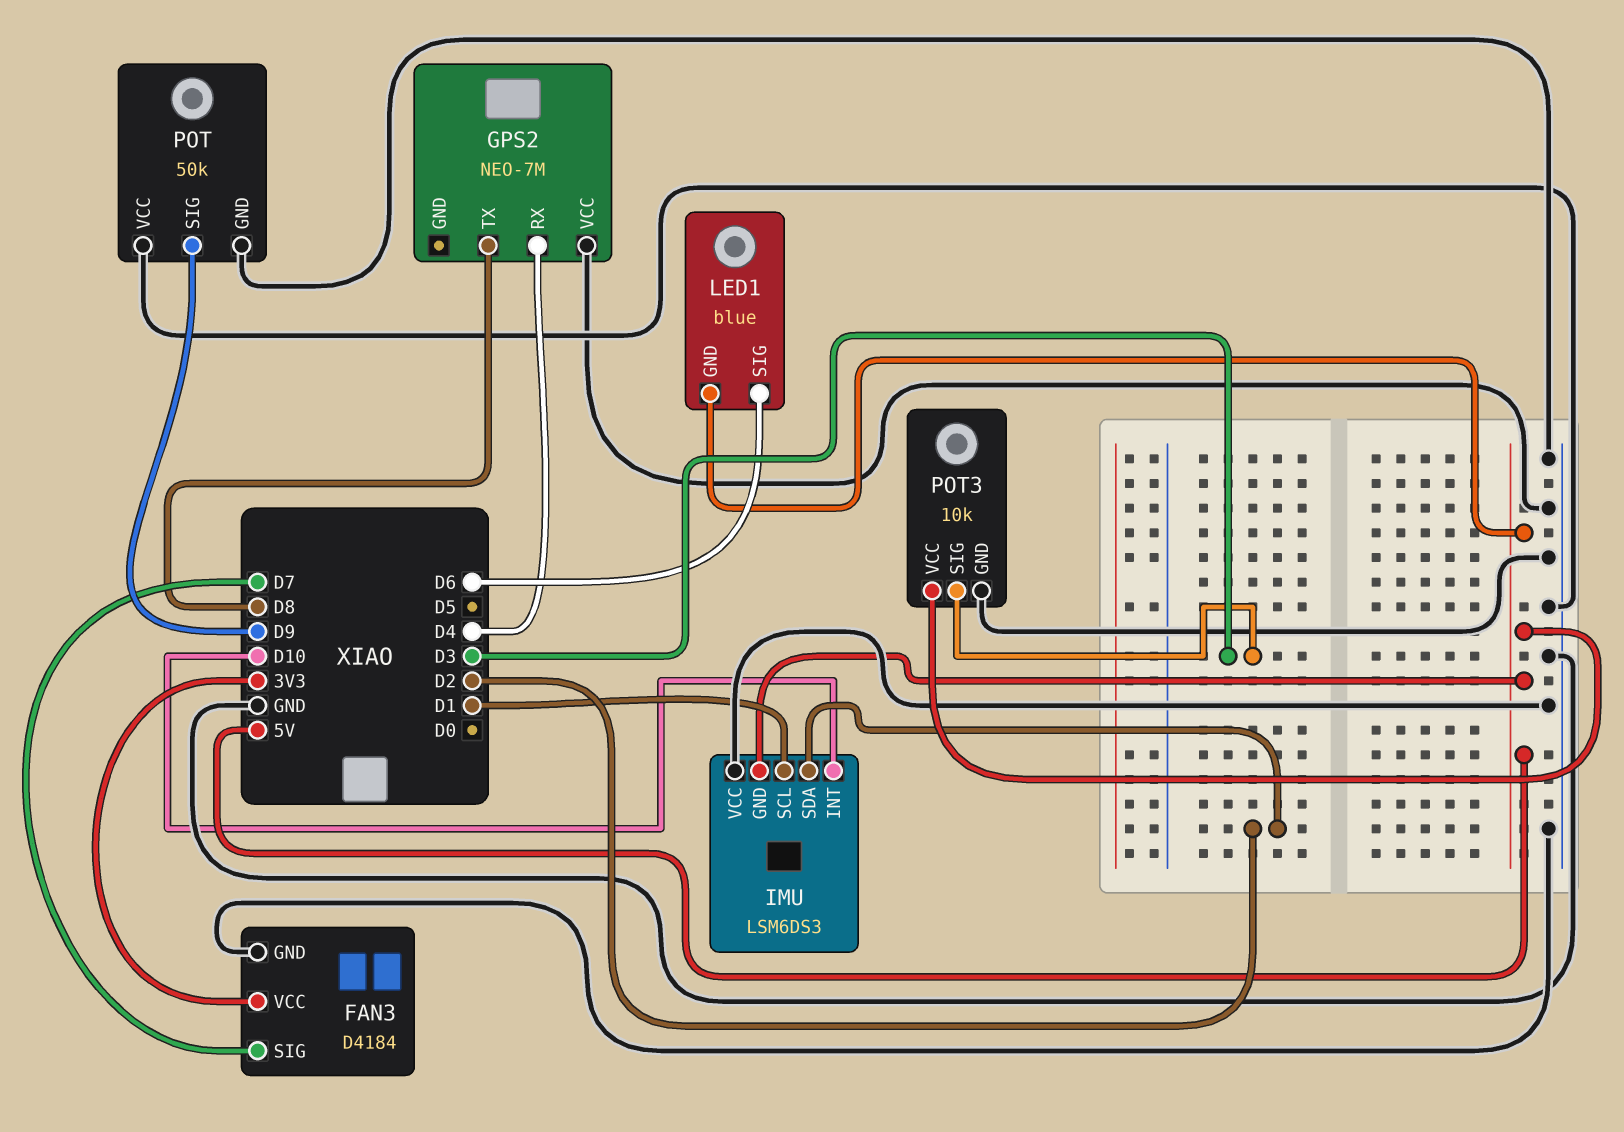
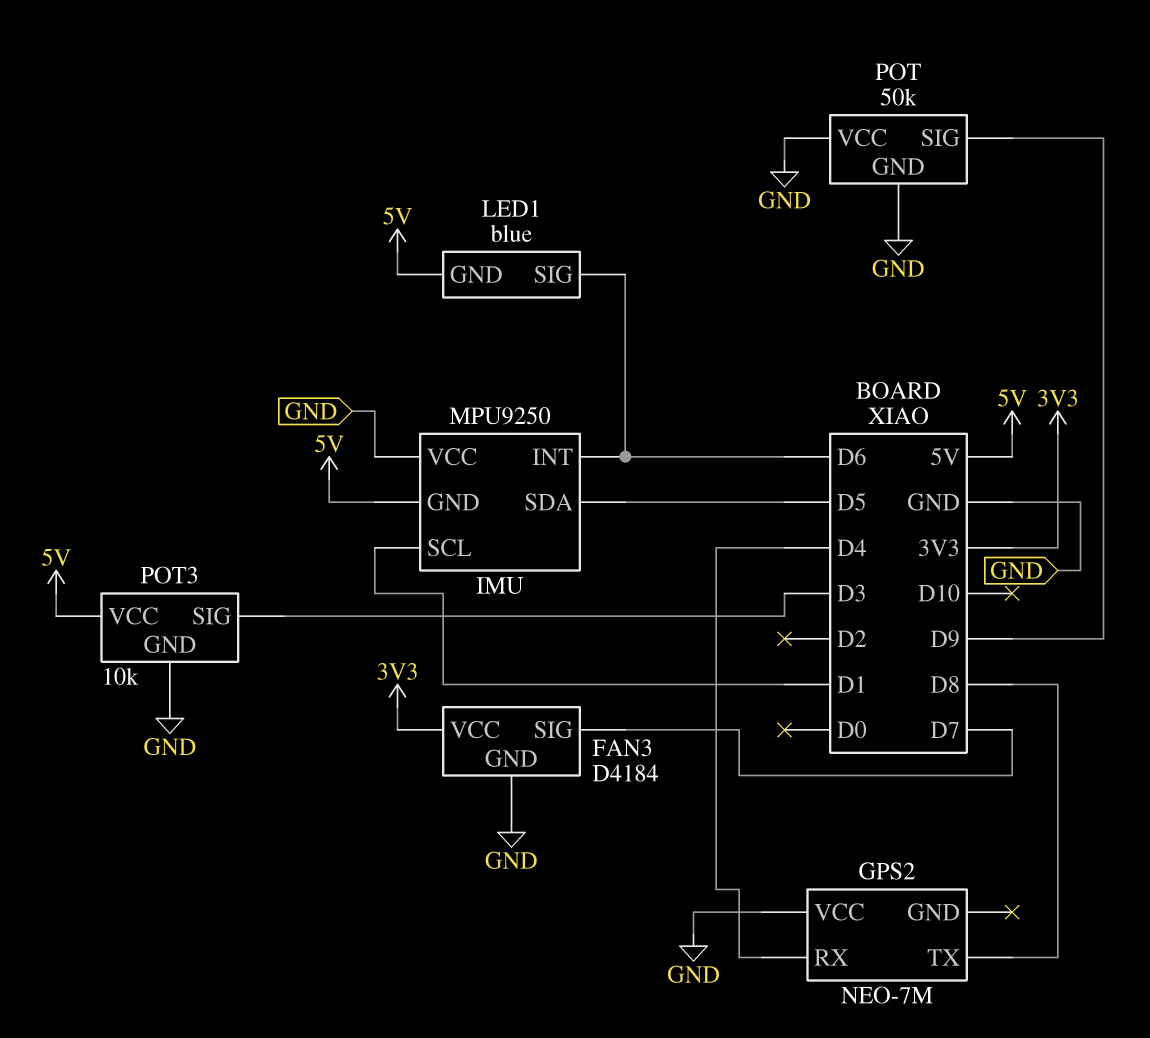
IMU: LSM6DS3 -> MPU9250
IMU pin INT: D10 -> D6
IMU pin SDA: D2 -> D5

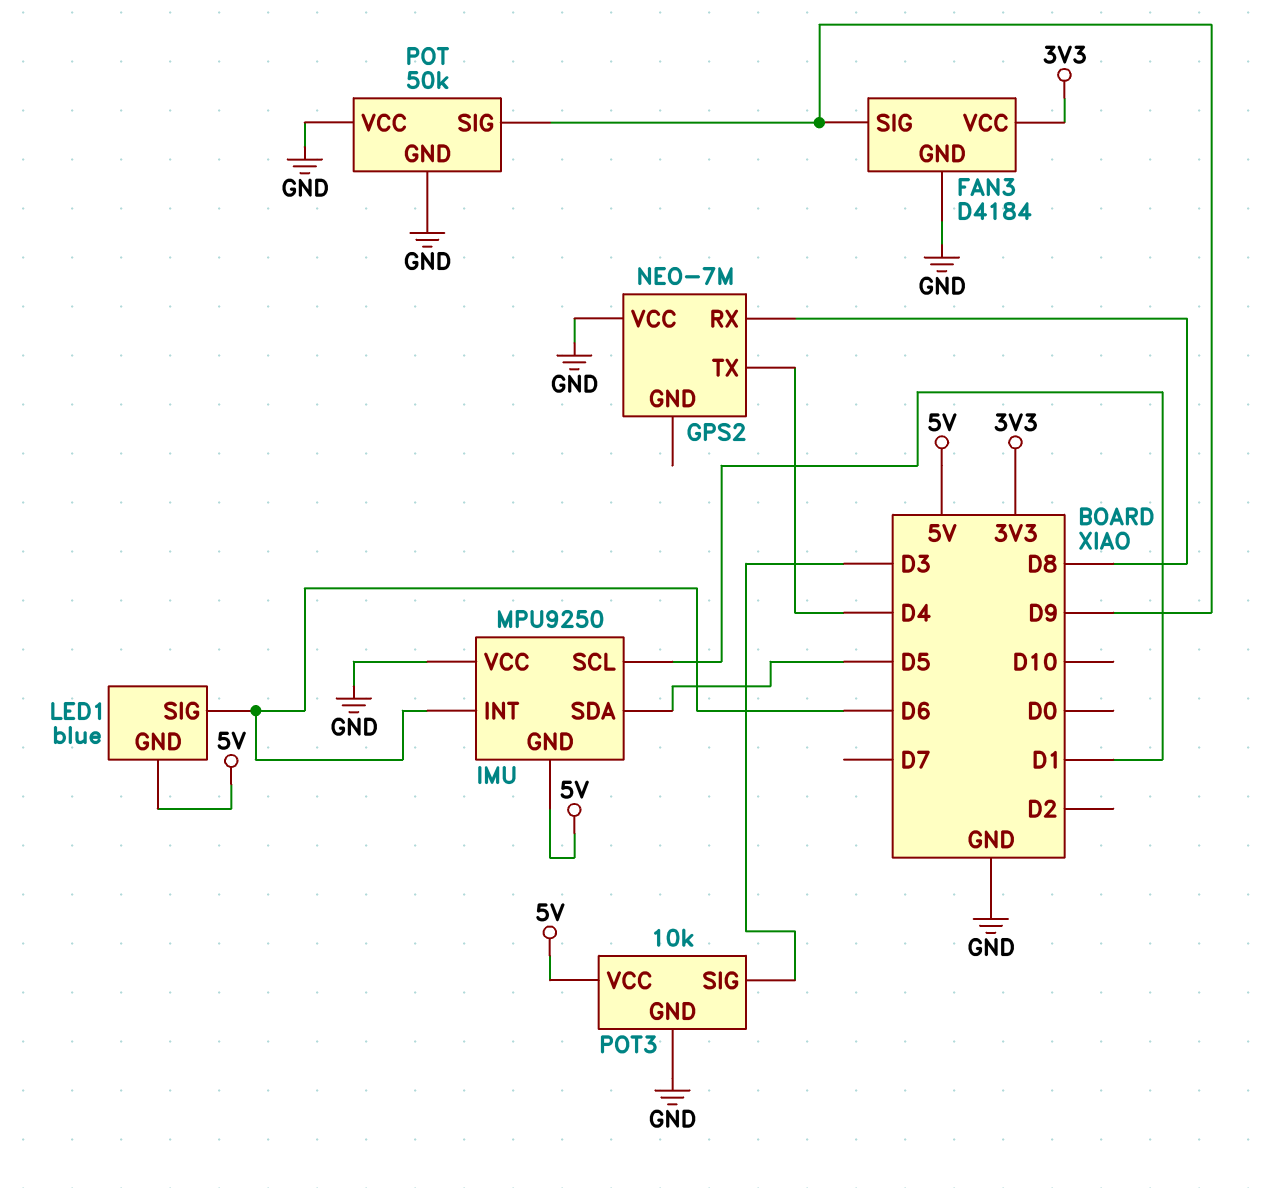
FAN3 pin SIG: D7 -> D9
GPS2 pin RX: D4 -> D8
GPS2 pin TX: D8 -> D4

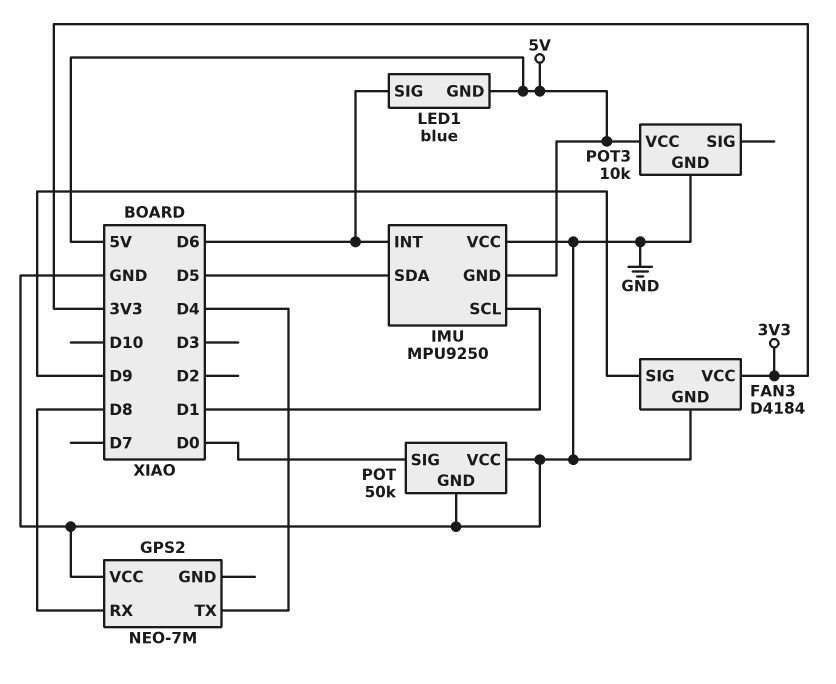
POT pin SIG: D9 -> D0
POT3 pin SIG: D3 -> none

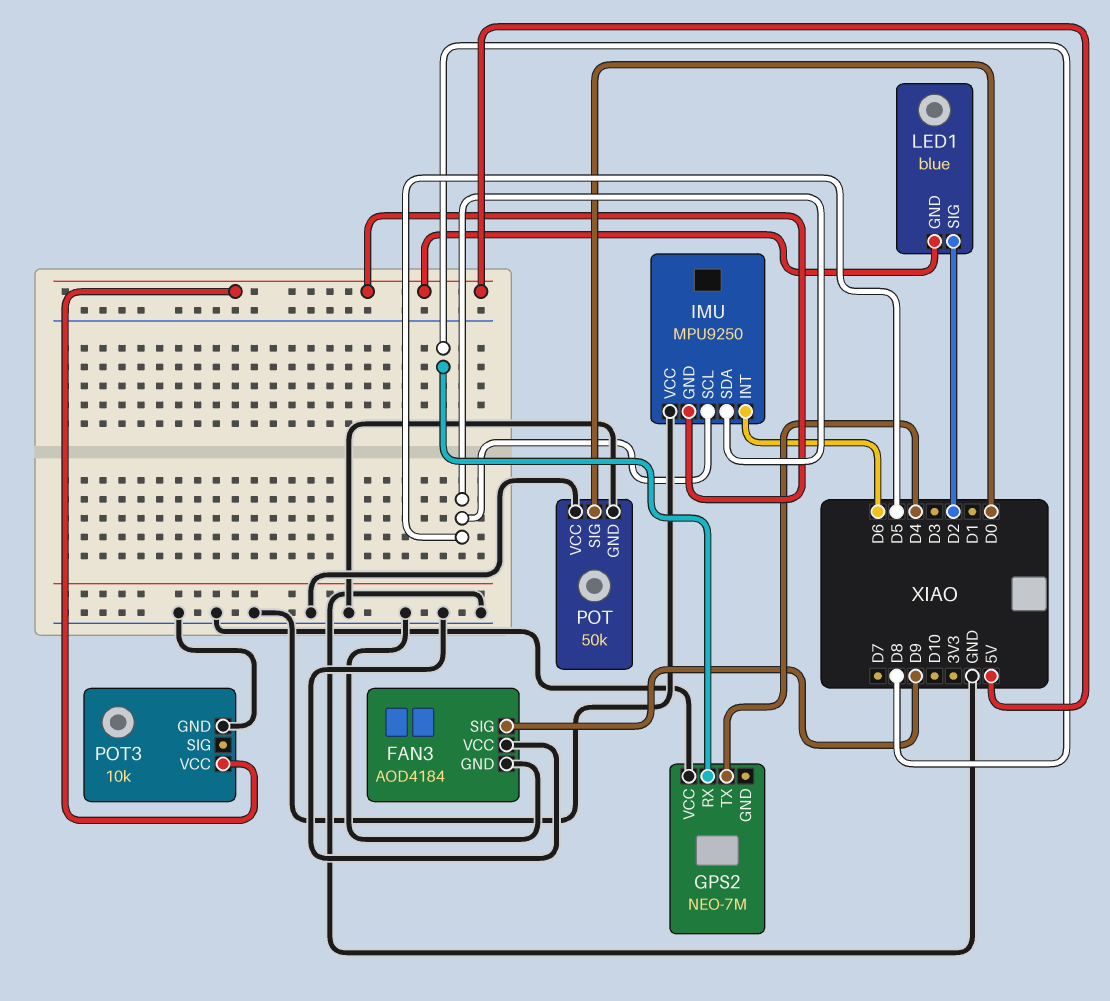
FAN3: D4184 -> AOD4184
FAN3 pin VCC: 3V3 -> GND
IMU pin SCL: D1 -> D5
LED1 pin SIG: D6 -> D2

